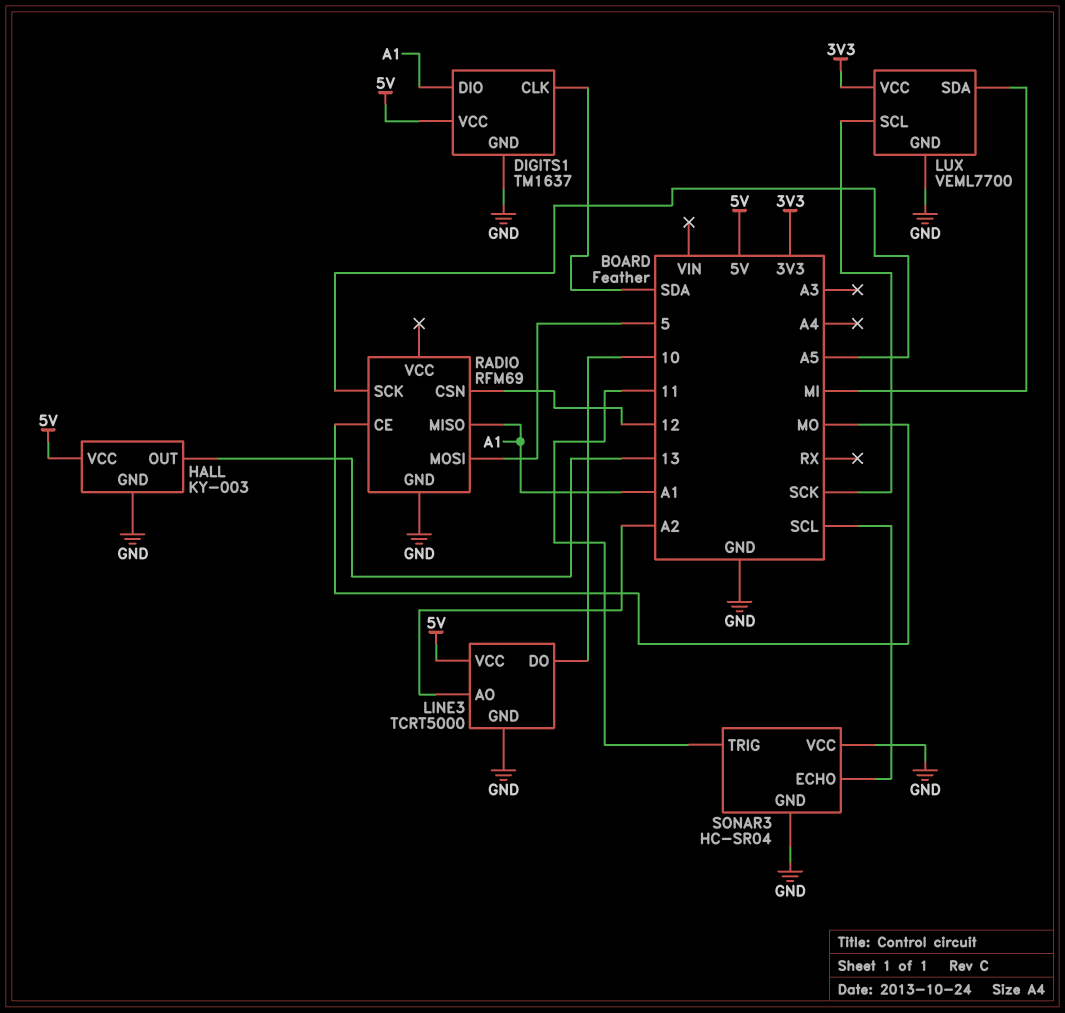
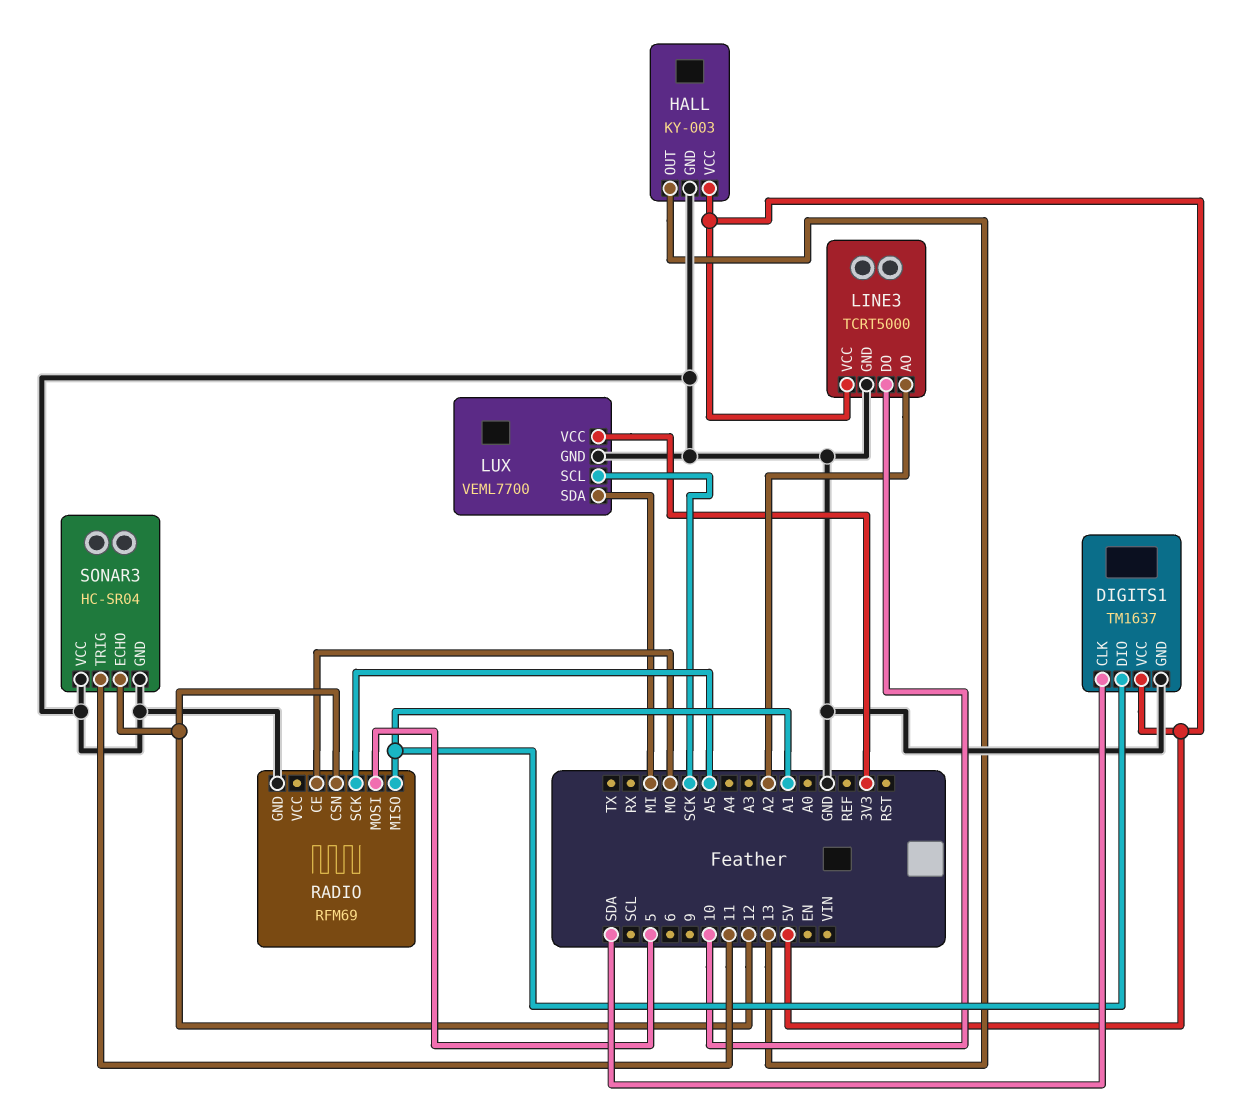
SONAR3 pin ECHO: SCL -> 12

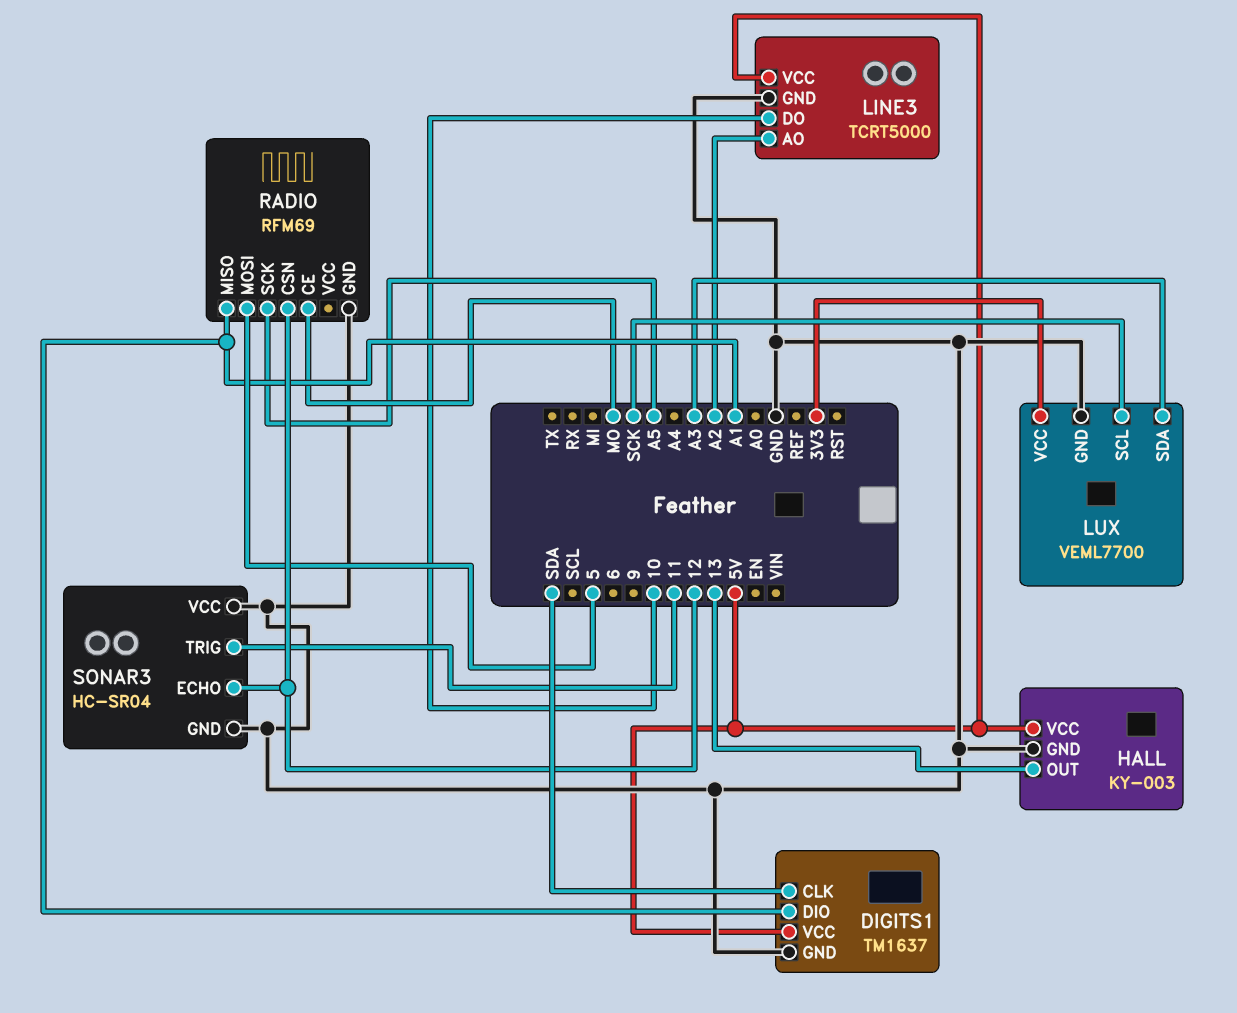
LUX pin SDA: MI -> A3

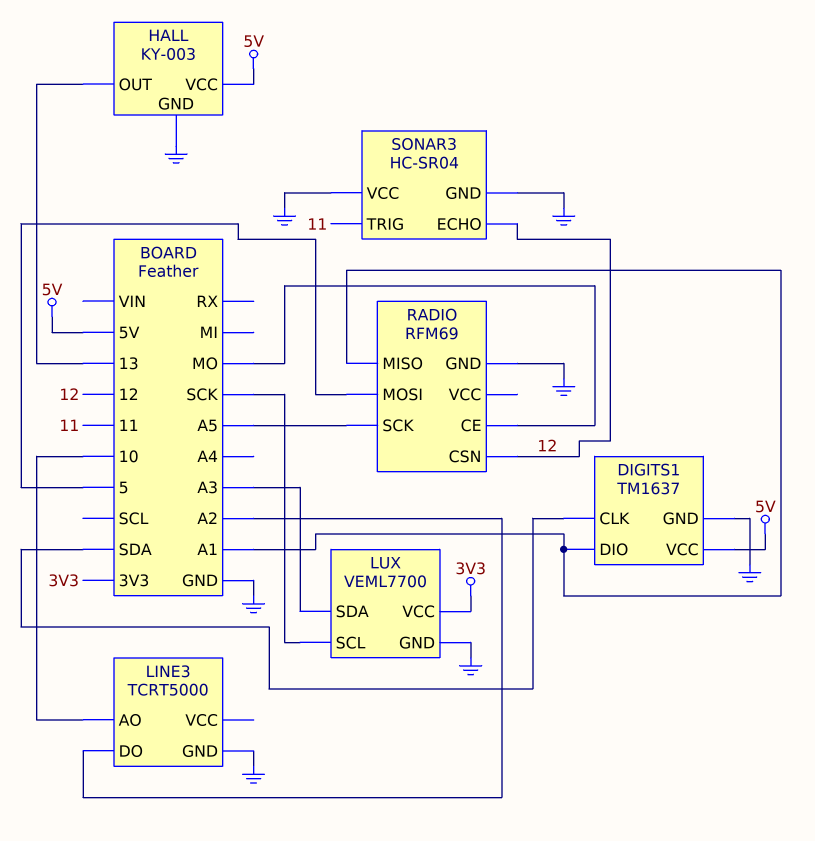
LINE3 pin AO: A2 -> 10
LINE3 pin DO: 10 -> A2
LINE3 pin VCC: 5V -> none

